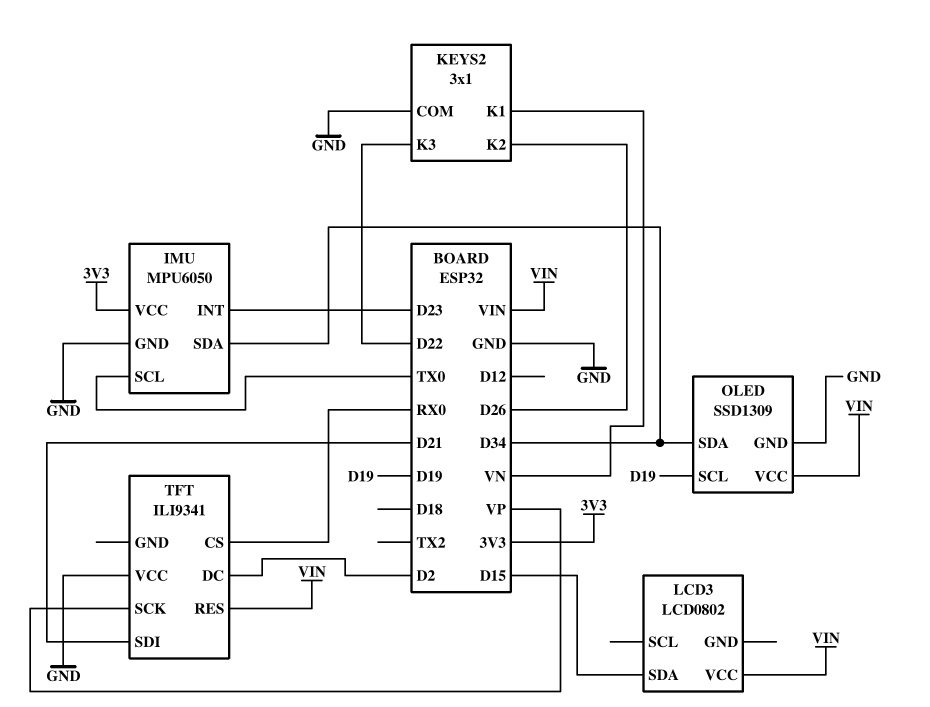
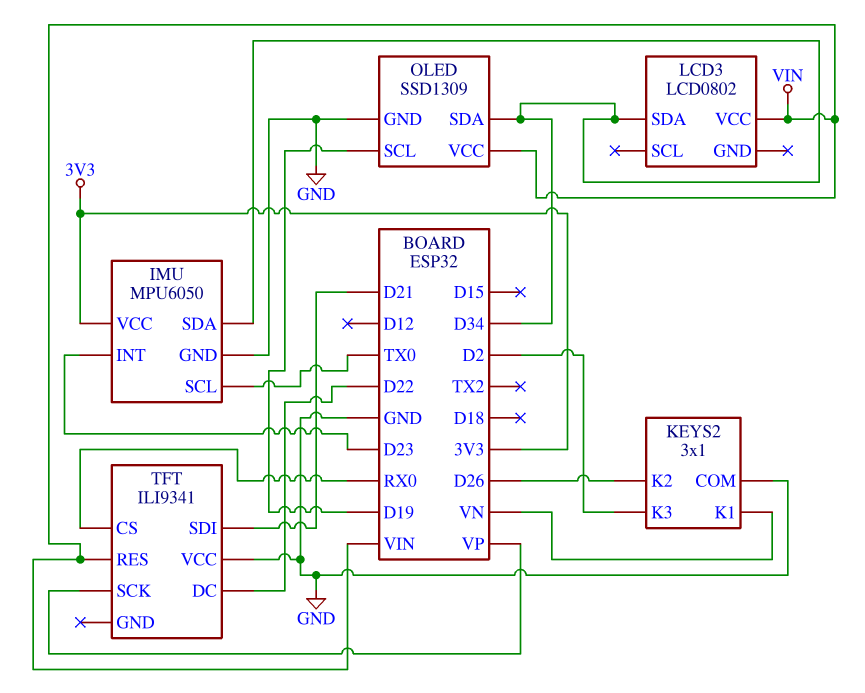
KEYS2 pin K3: D22 -> D2
LCD3 pin SDA: D15 -> D34
TFT pin DC: D2 -> D22

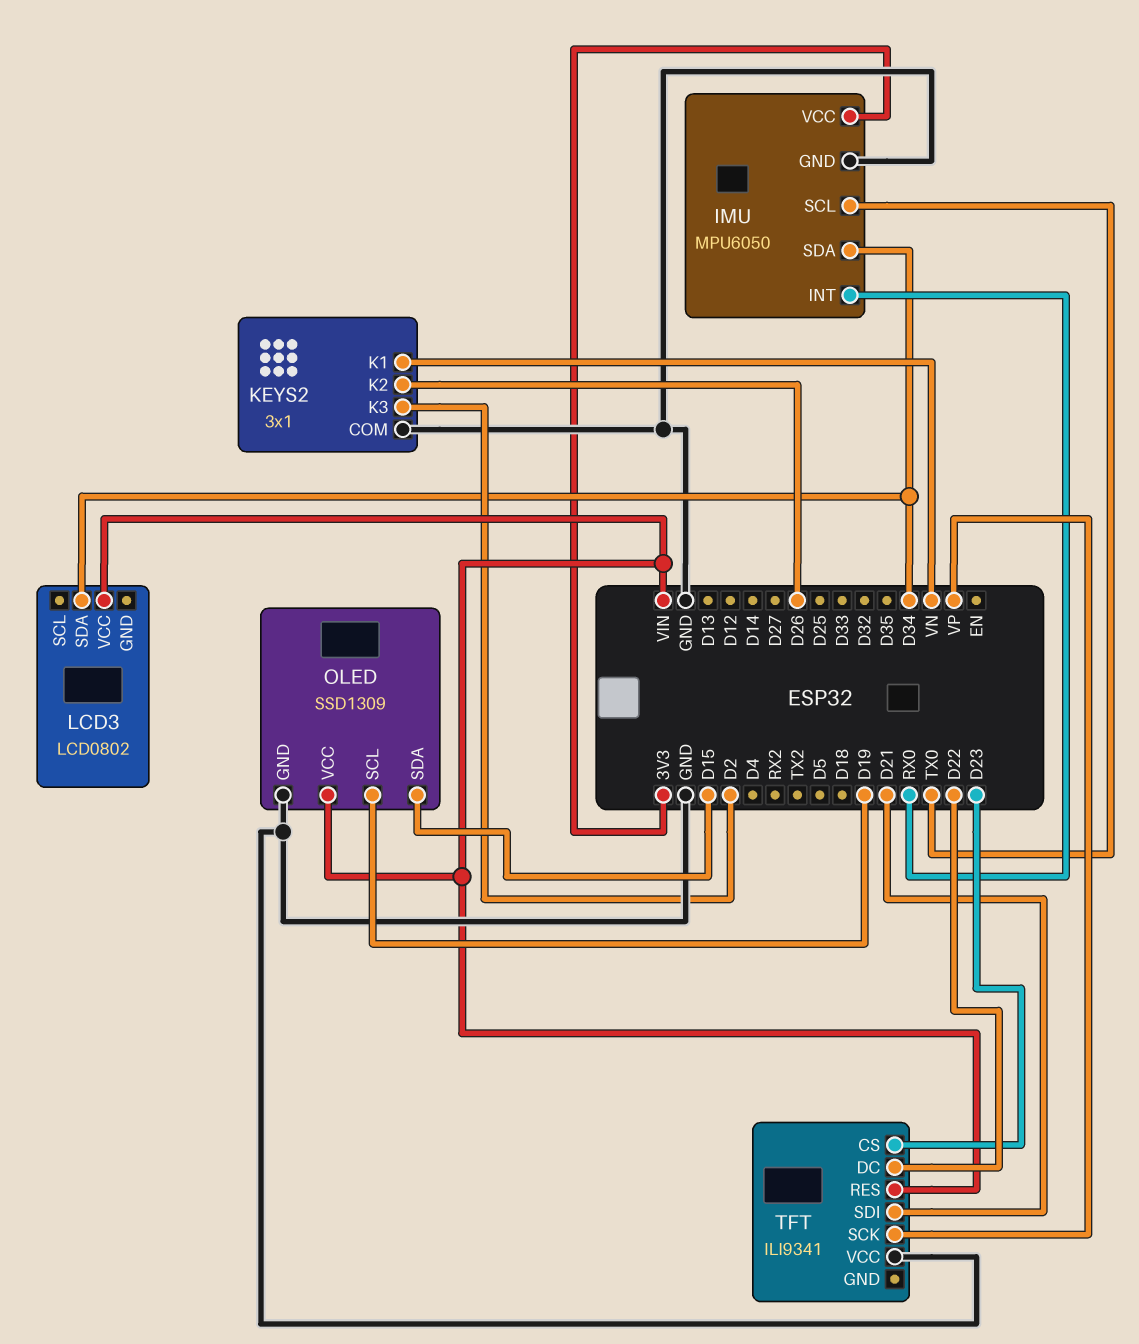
IMU pin INT: D23 -> RX0
OLED pin SDA: D34 -> D15
TFT pin CS: RX0 -> D23

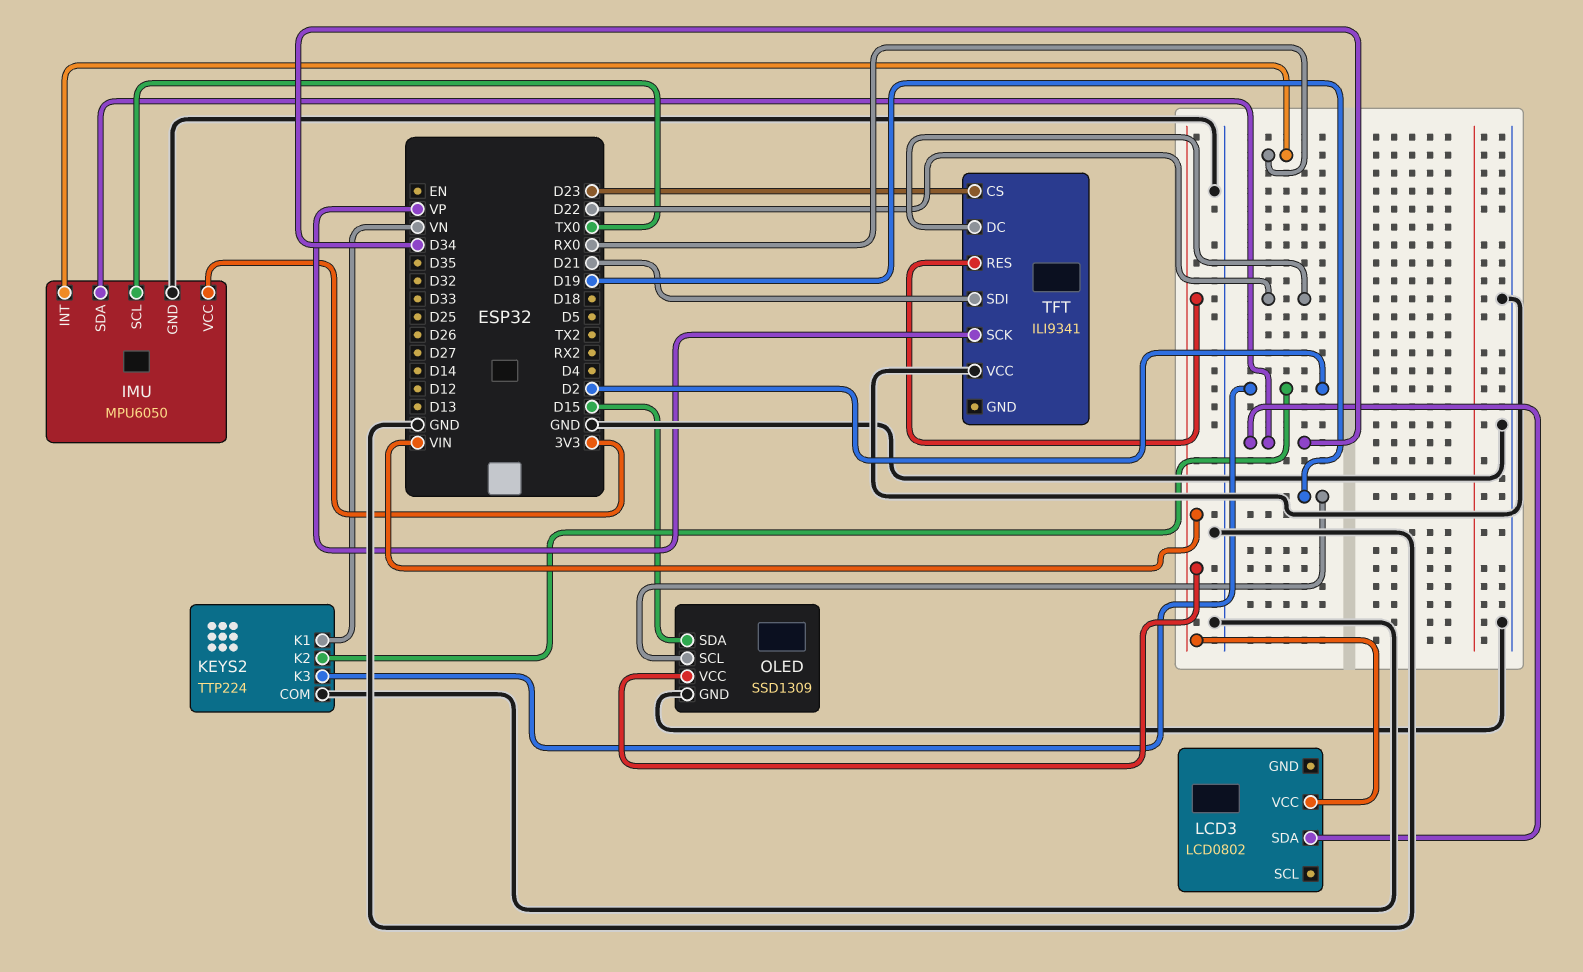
KEYS2: 3x1 -> TTP224
KEYS2 pin K2: D26 -> D2

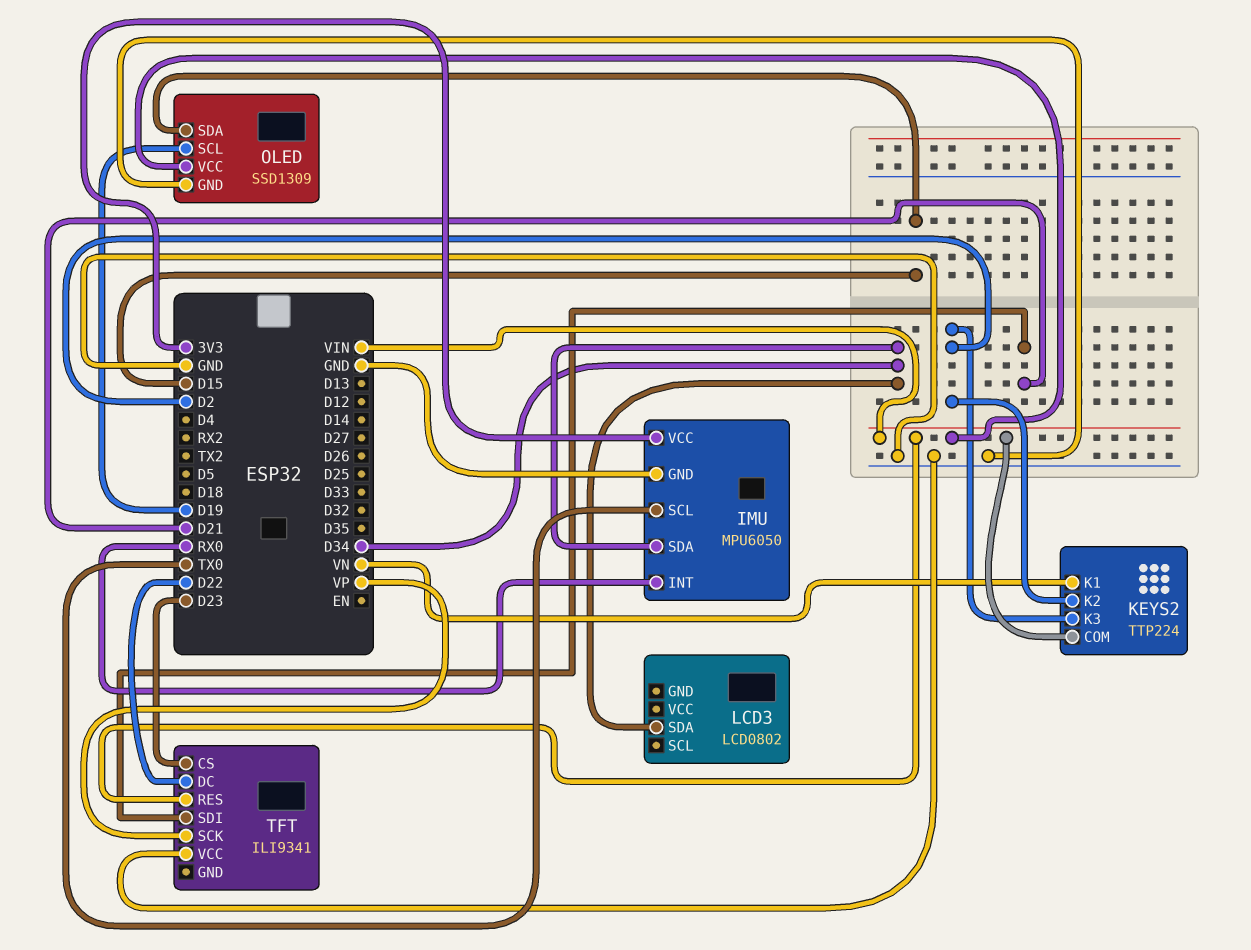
KEYS2 pin COM: GND -> VIN
LCD3 pin VCC: VIN -> none

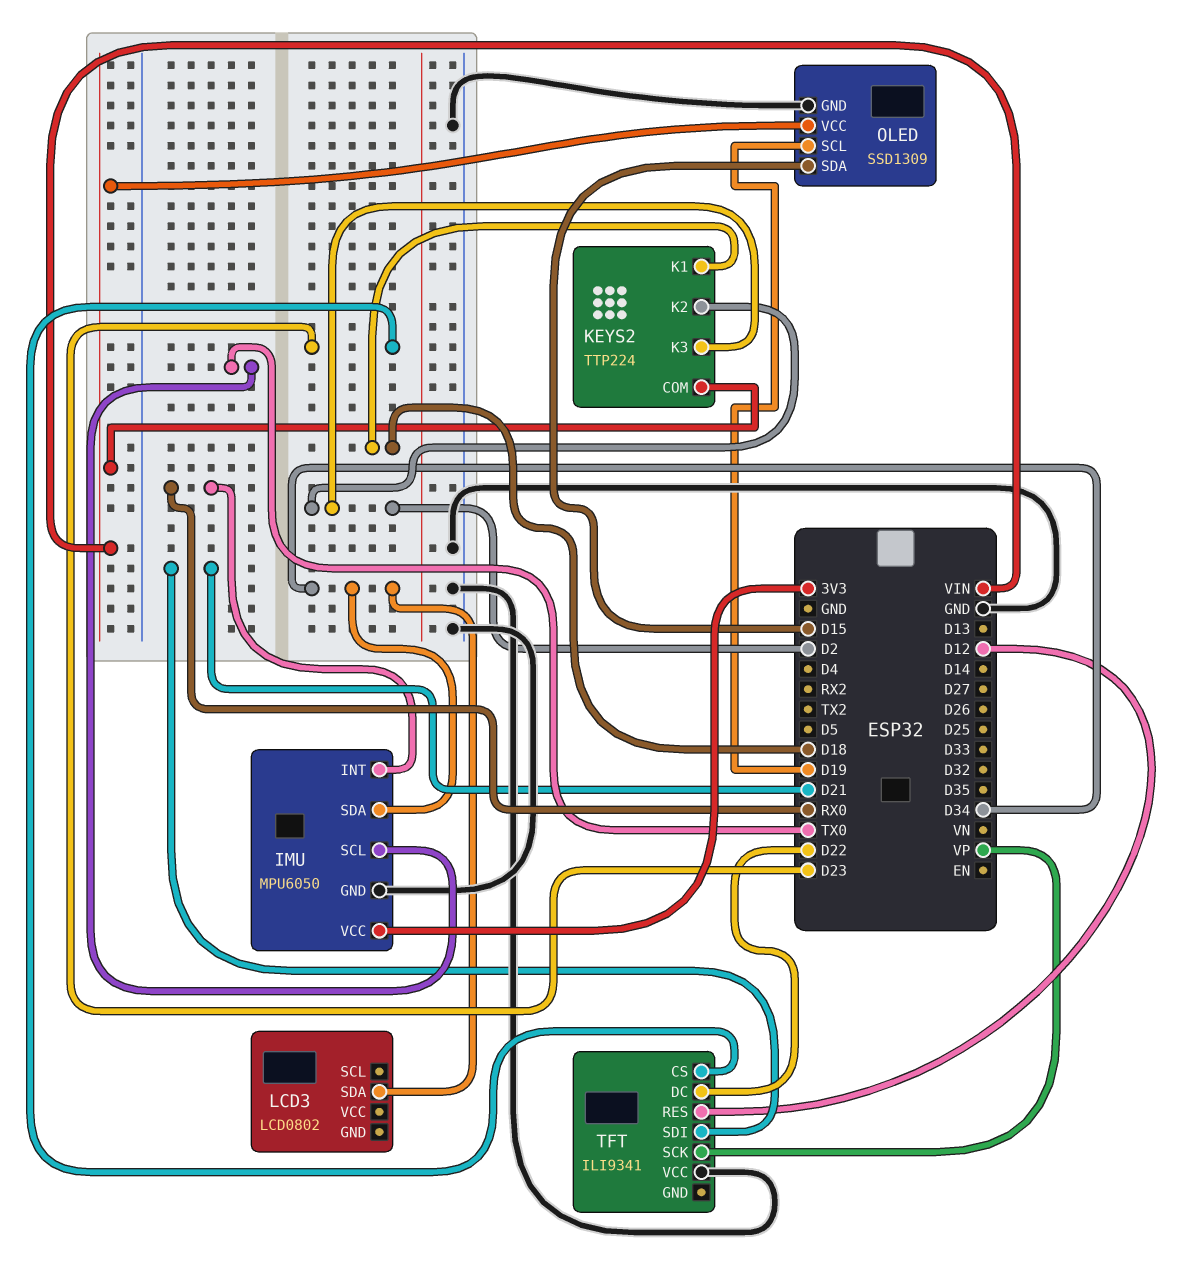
KEYS2 pin K1: VN -> D18
TFT pin RES: VIN -> D12

